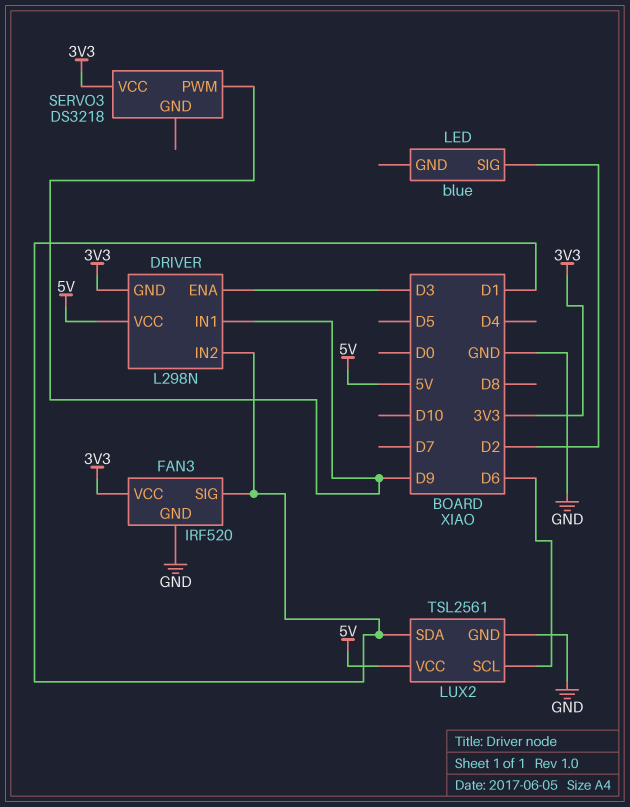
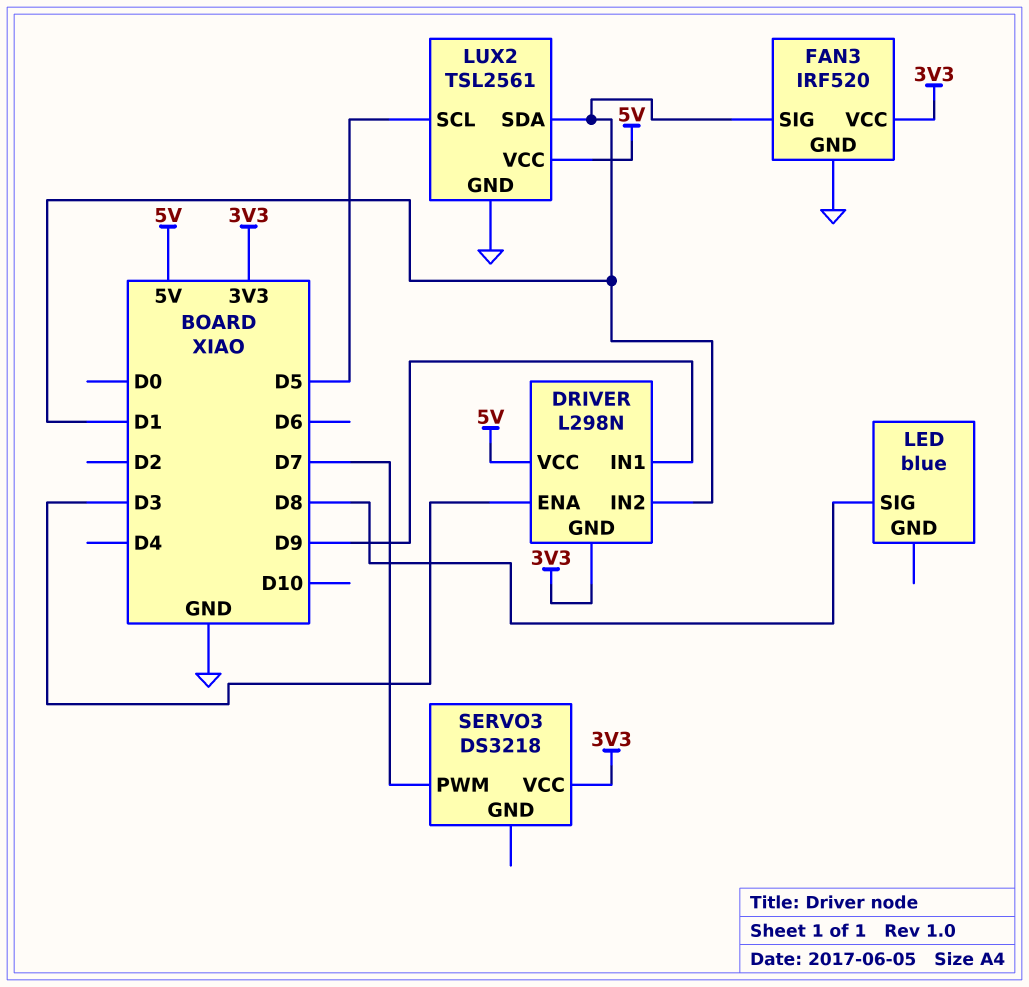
LED pin SIG: D2 -> D8
LUX2 pin SCL: D6 -> D5
SERVO3 pin PWM: D9 -> D7

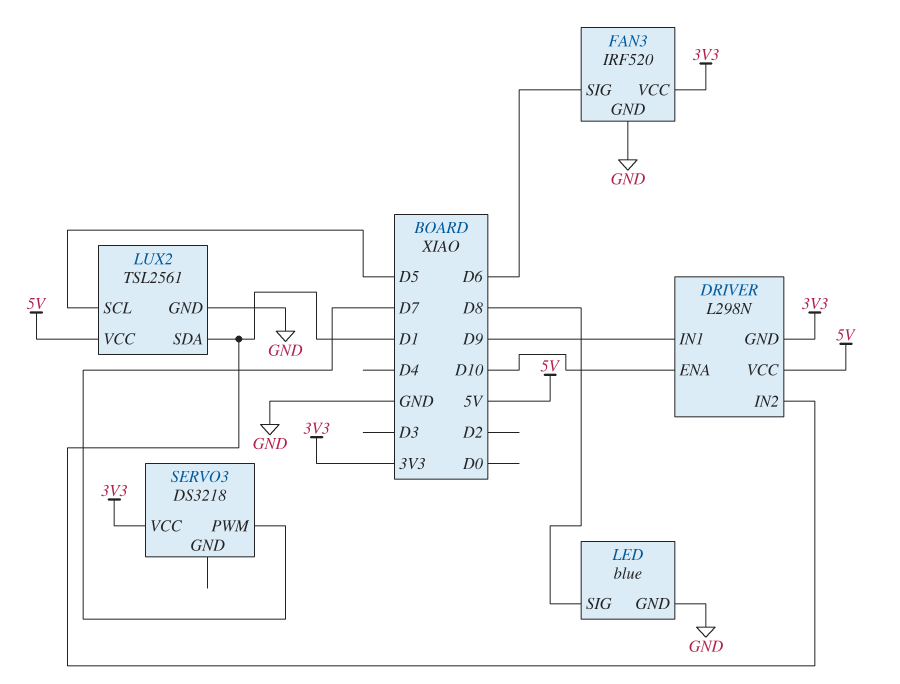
DRIVER pin ENA: D3 -> D10
FAN3 pin SIG: D1 -> D6
LED pin GND: none -> GND

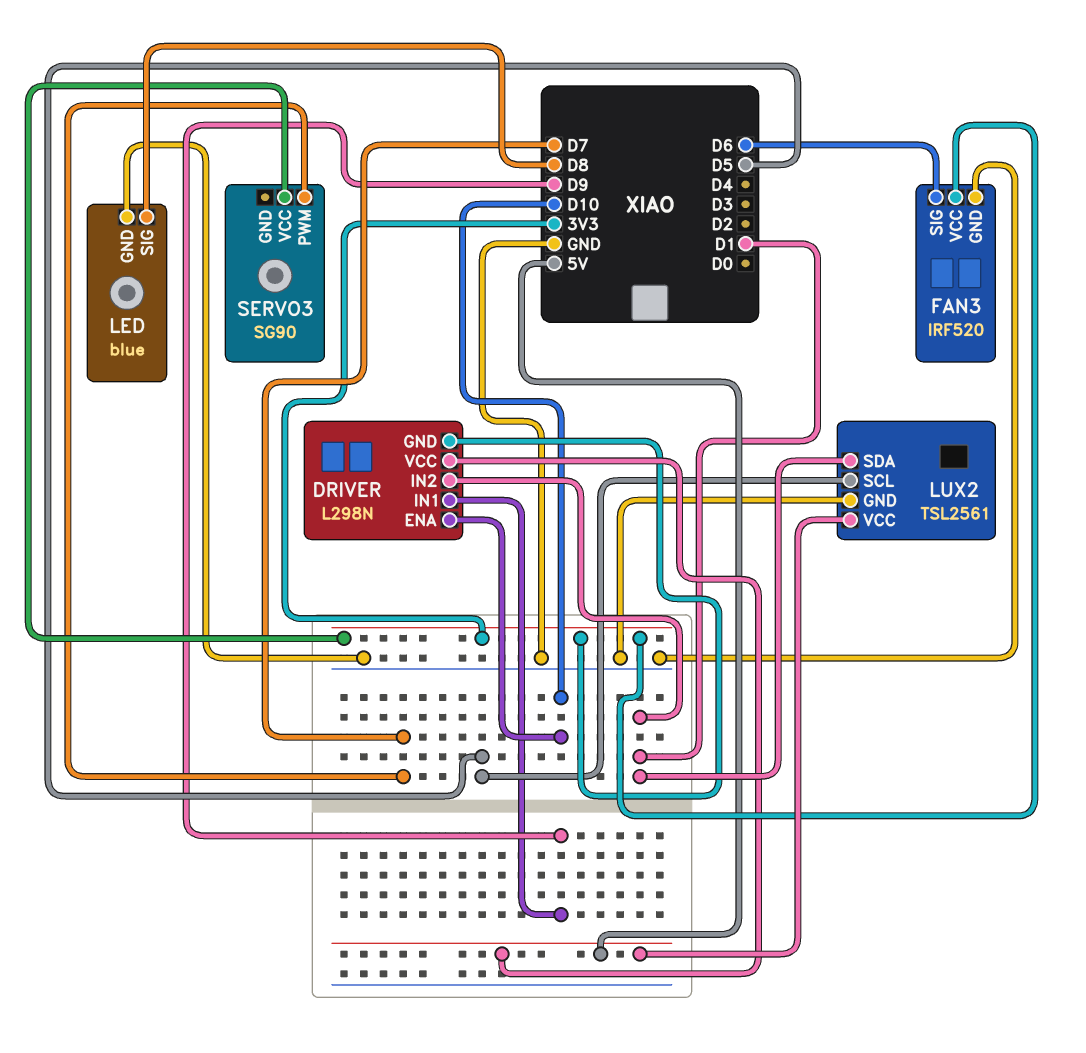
SERVO3: DS3218 -> SG90

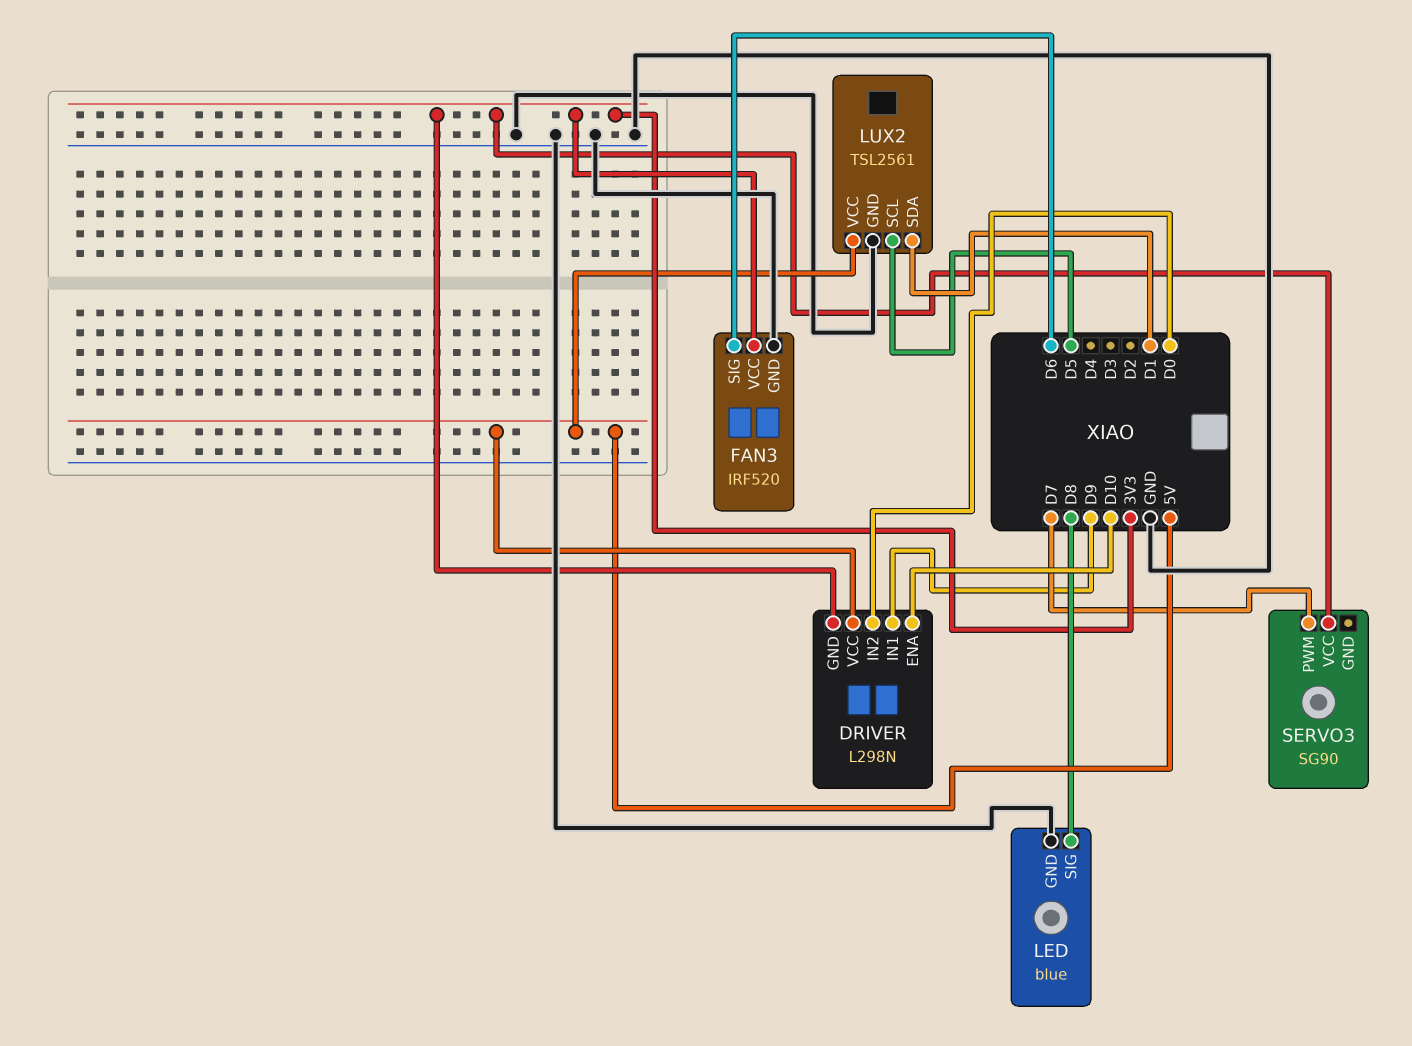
DRIVER pin IN2: D1 -> D0

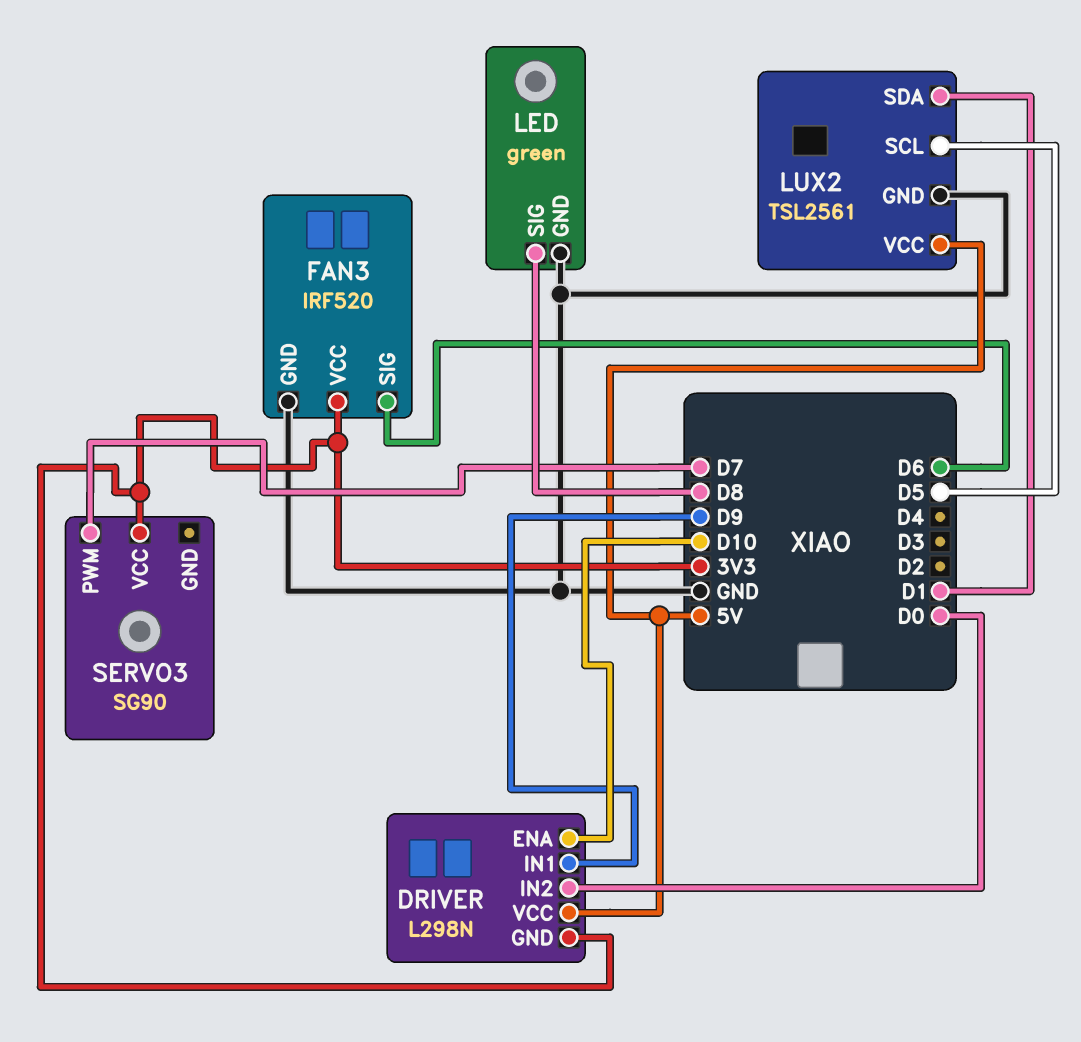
LED: blue -> green

